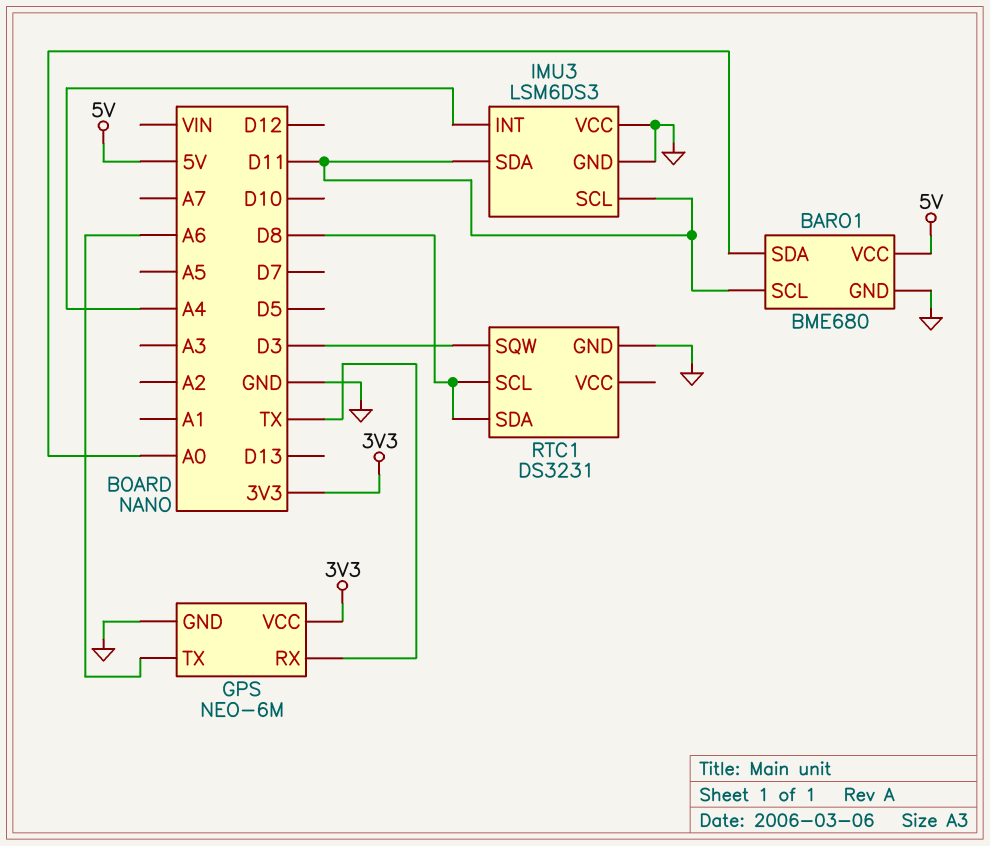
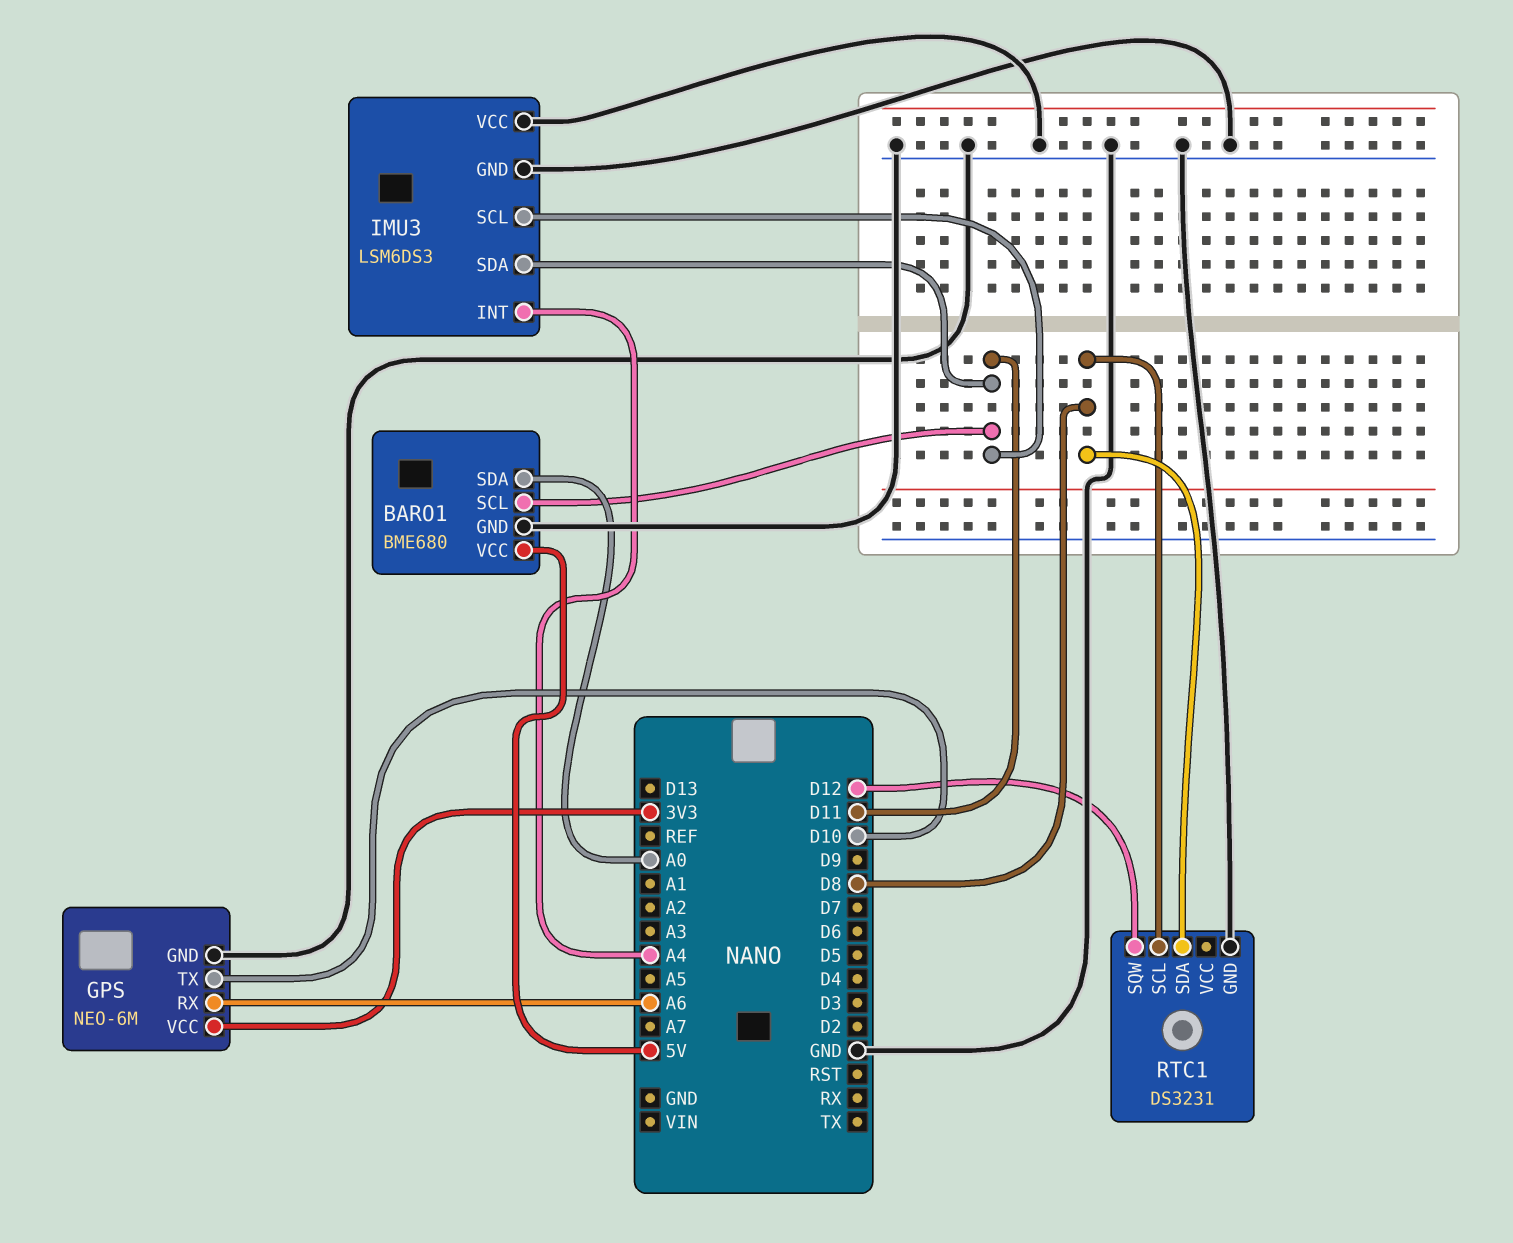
GPS pin RX: TX -> A6
GPS pin TX: A6 -> D10
RTC1 pin SQW: D3 -> D12

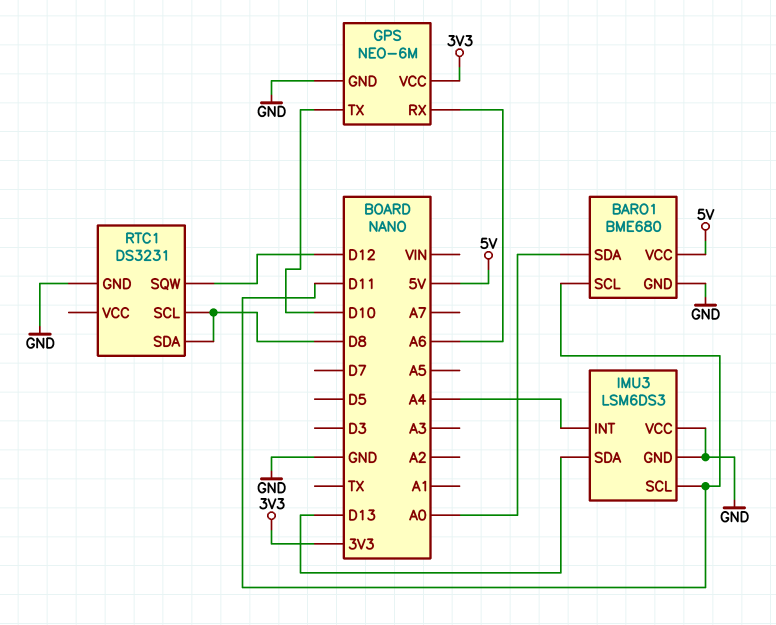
IMU3 pin SDA: D11 -> D13

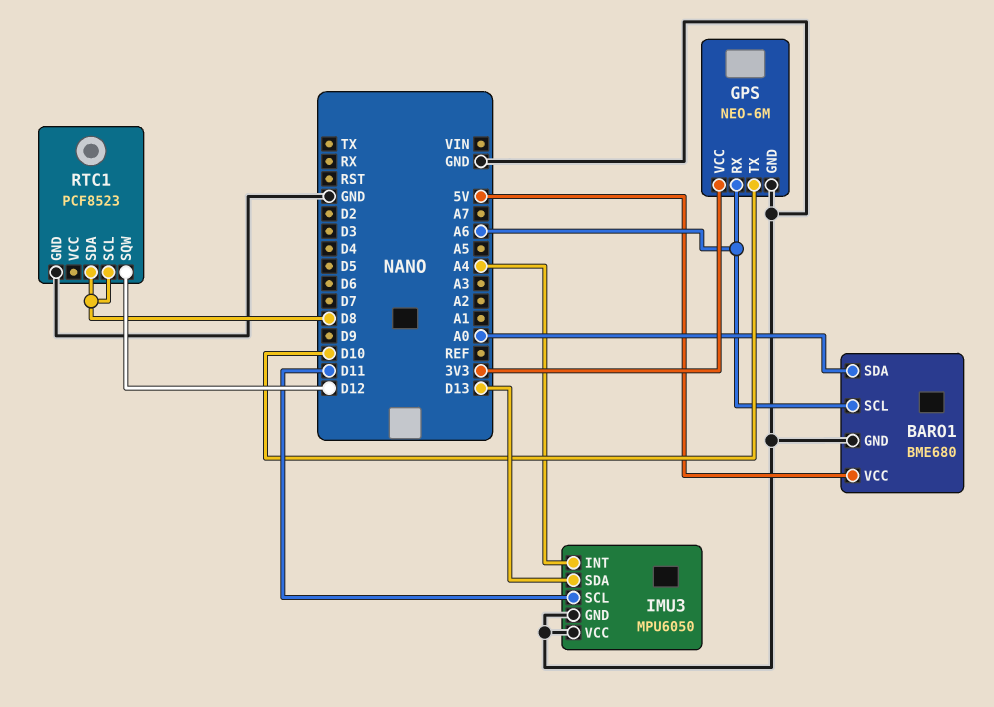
BARO1 pin SCL: D11 -> A6
IMU3: LSM6DS3 -> MPU6050
RTC1: DS3231 -> PCF8523

